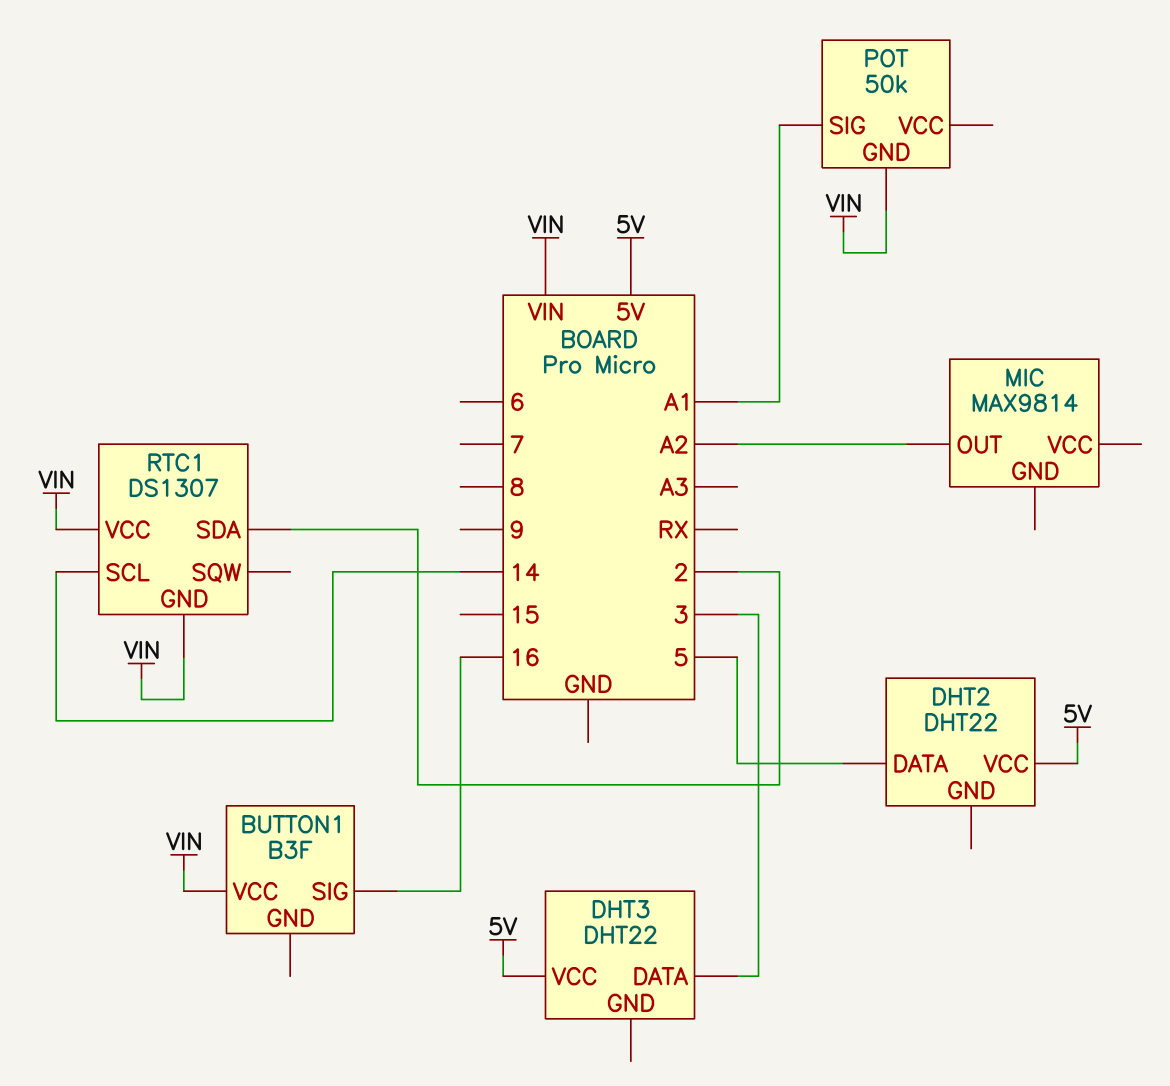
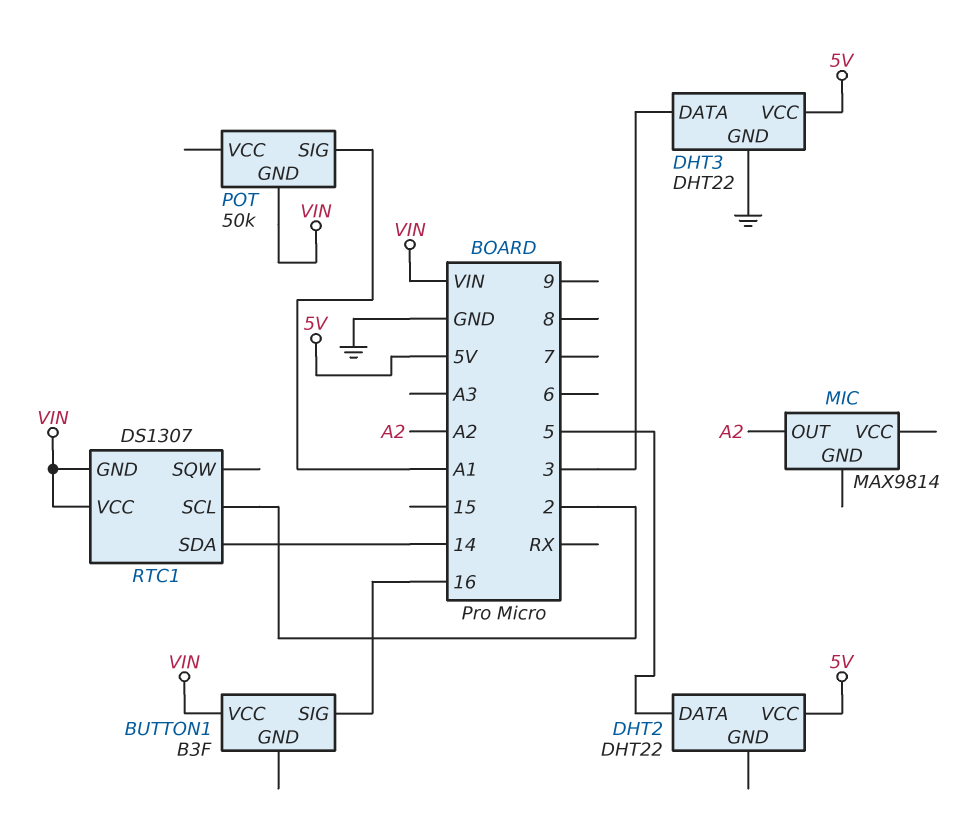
DHT3 pin GND: none -> GND
RTC1 pin SCL: 14 -> 2
RTC1 pin SDA: 2 -> 14

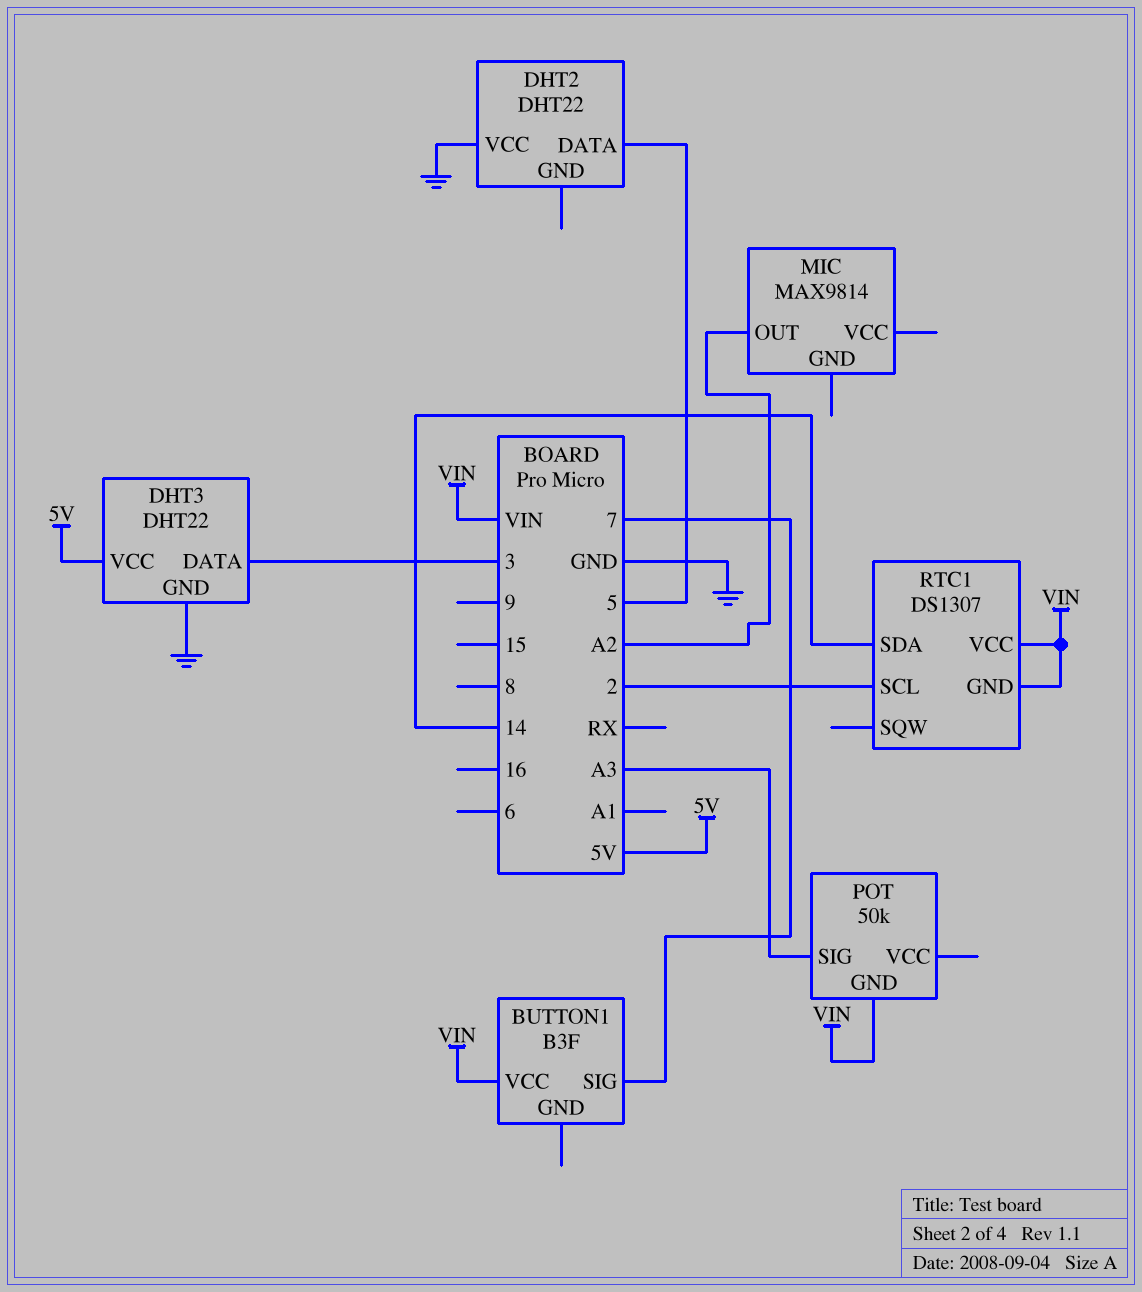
BUTTON1 pin SIG: 16 -> 7
DHT2 pin VCC: 5V -> GND
POT pin SIG: A1 -> A3

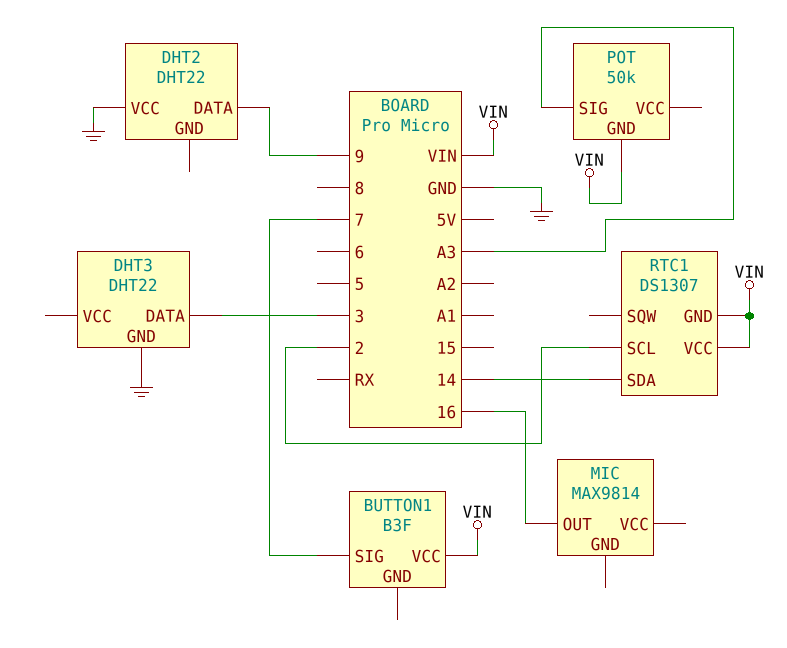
DHT2 pin DATA: 5 -> 9
DHT3 pin VCC: 5V -> none
MIC pin OUT: A2 -> 16

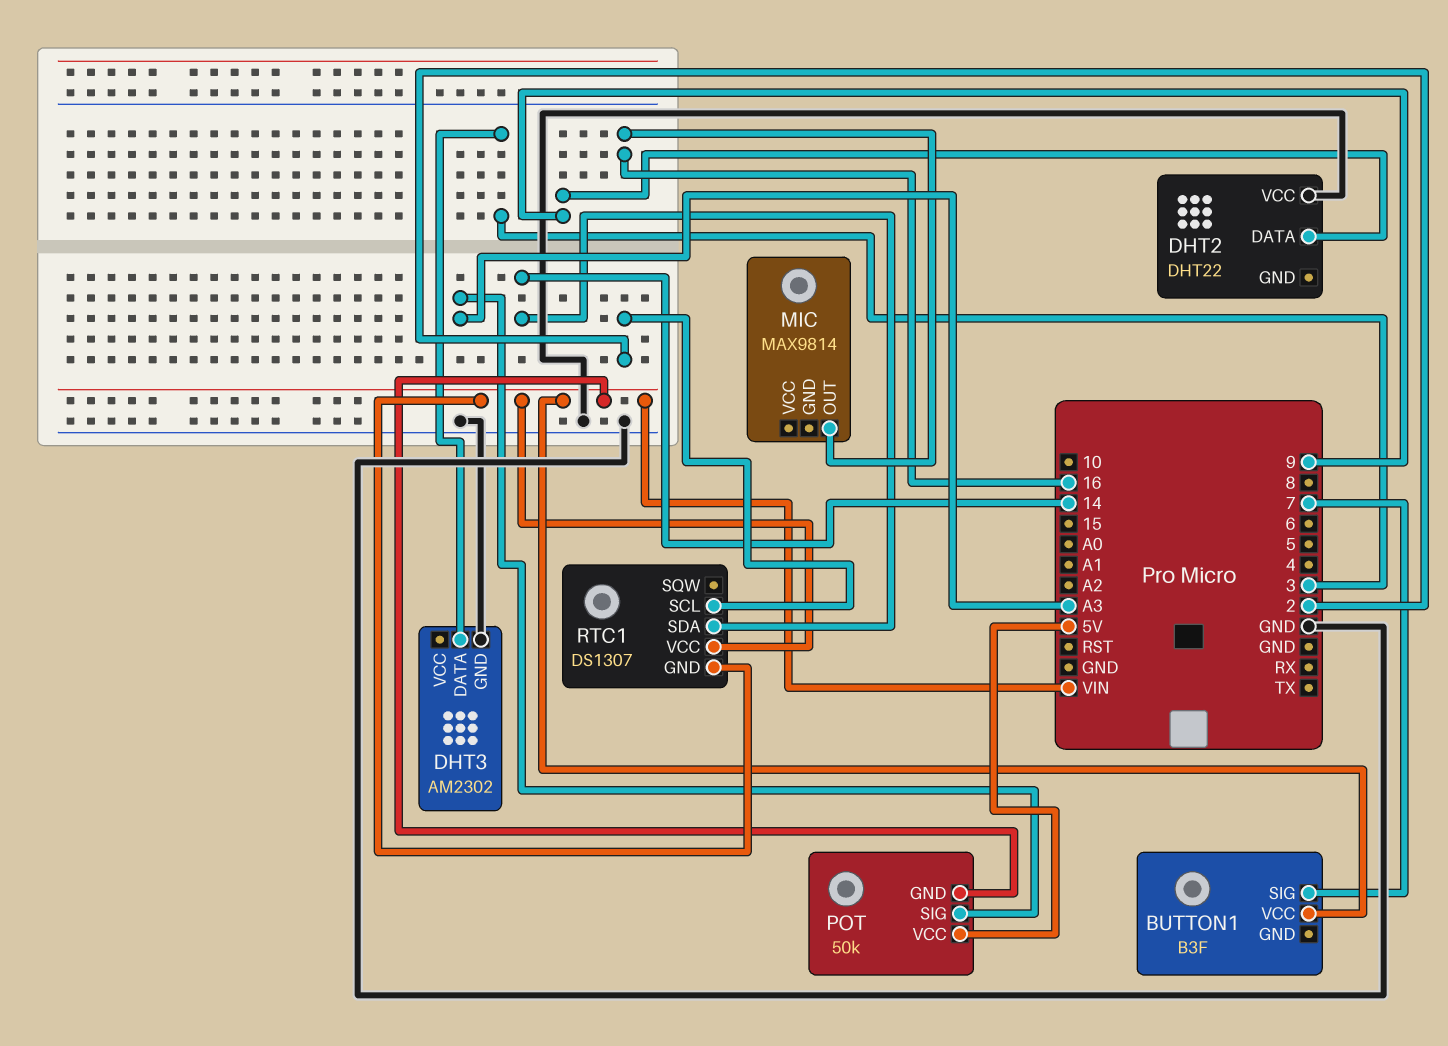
DHT3: DHT22 -> AM2302
POT pin VCC: none -> 5V

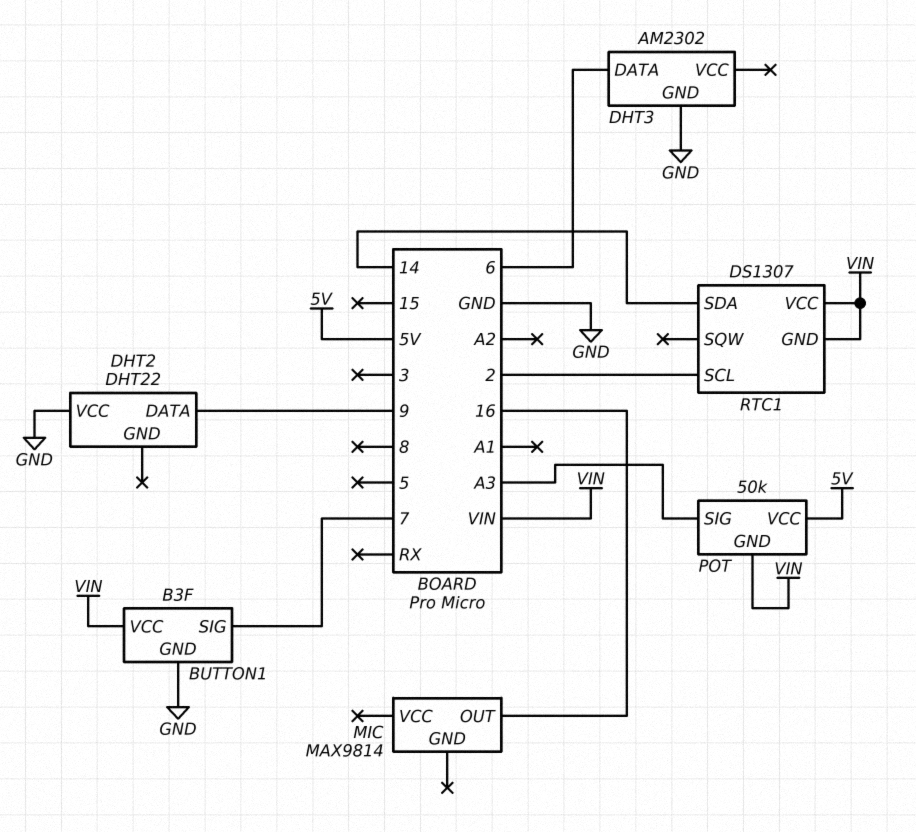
BUTTON1 pin GND: none -> GND
DHT3 pin DATA: 3 -> 6

